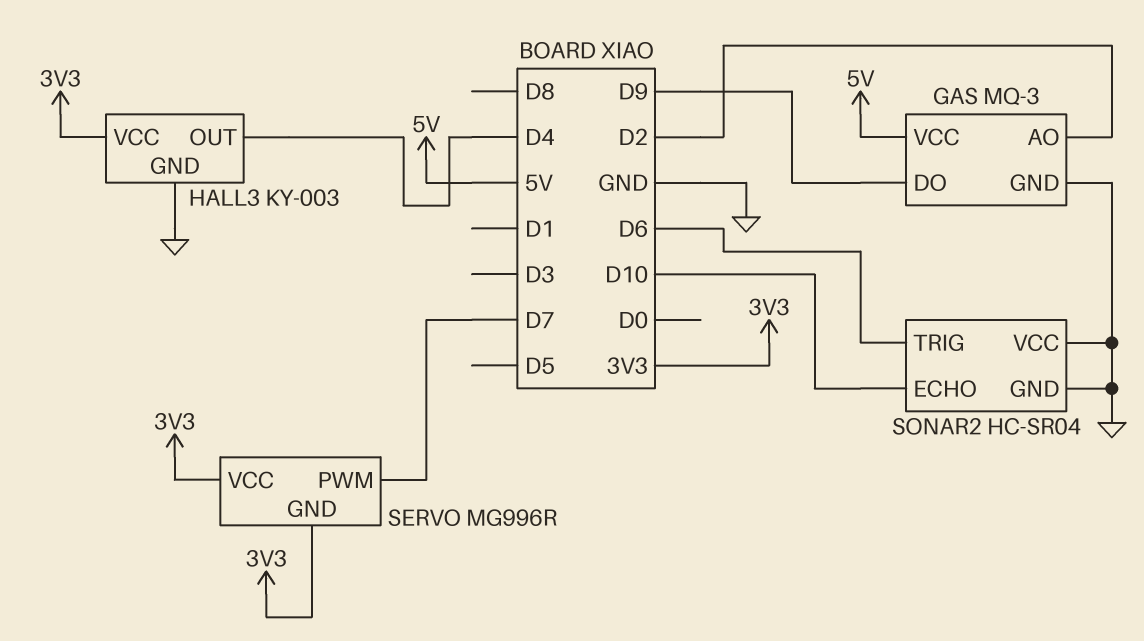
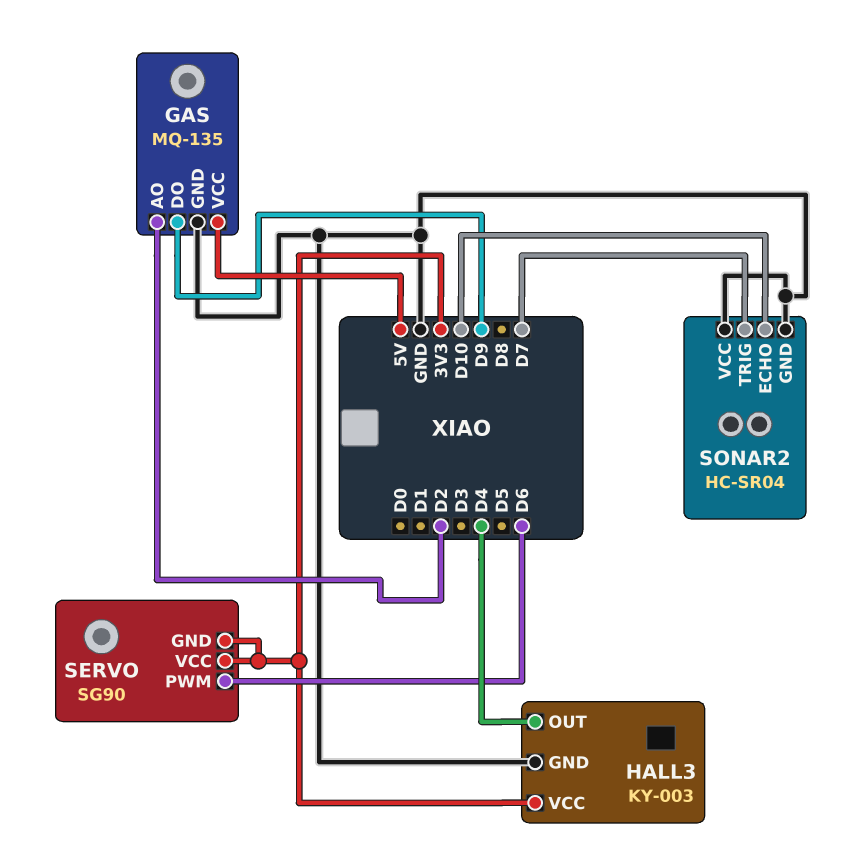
GAS: MQ-3 -> MQ-135
SERVO: MG996R -> SG90
SERVO pin PWM: D7 -> D6
SONAR2 pin TRIG: D6 -> D7

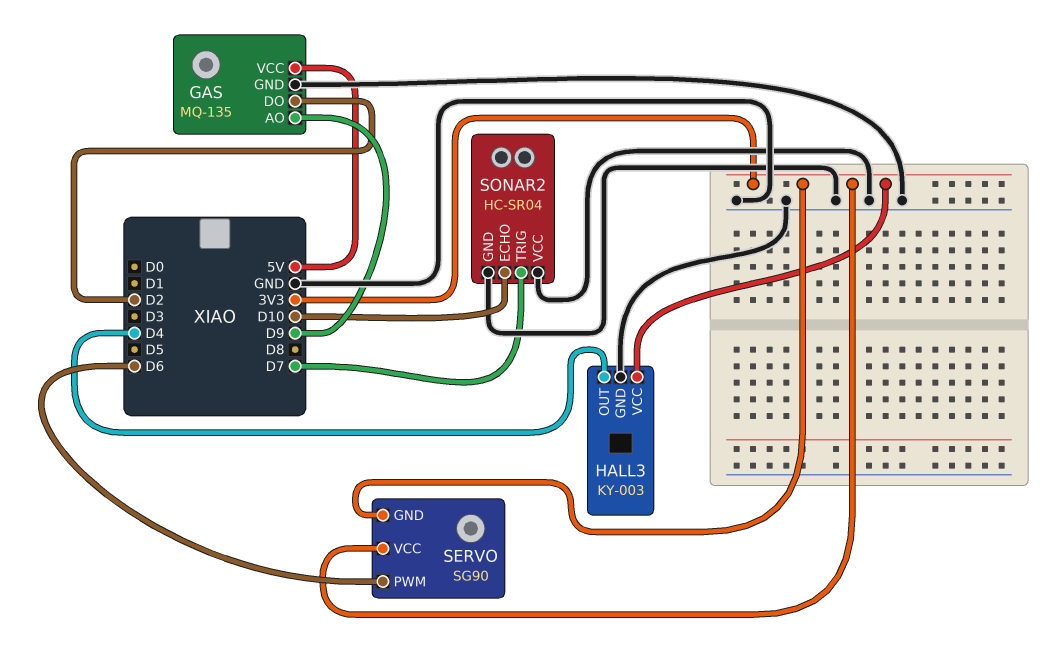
GAS pin AO: D2 -> D9
GAS pin DO: D9 -> D2

